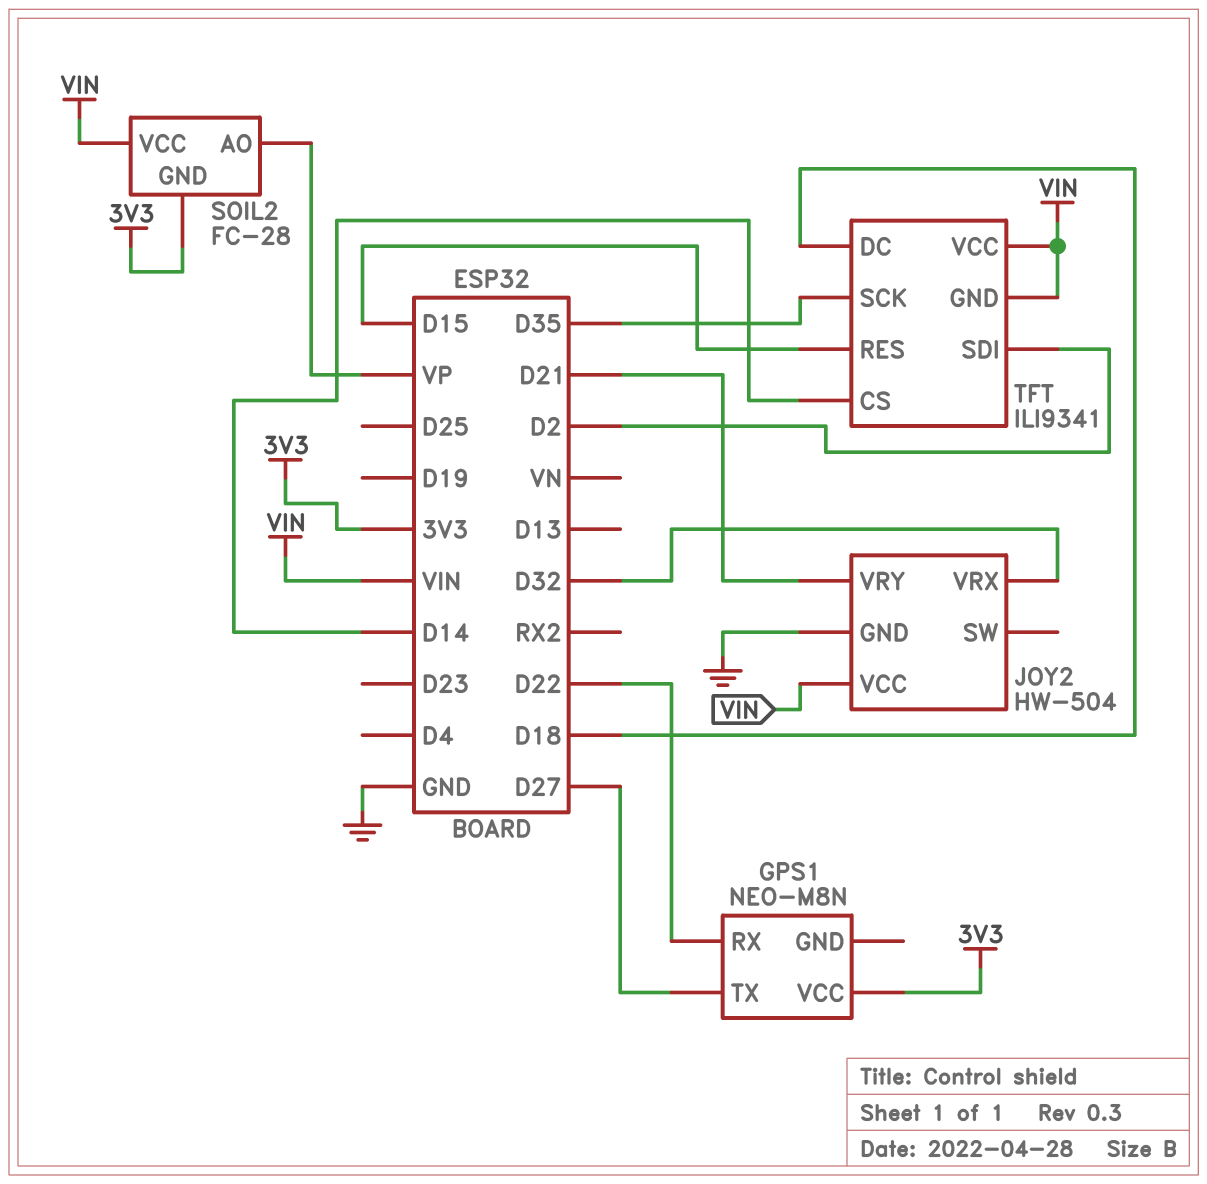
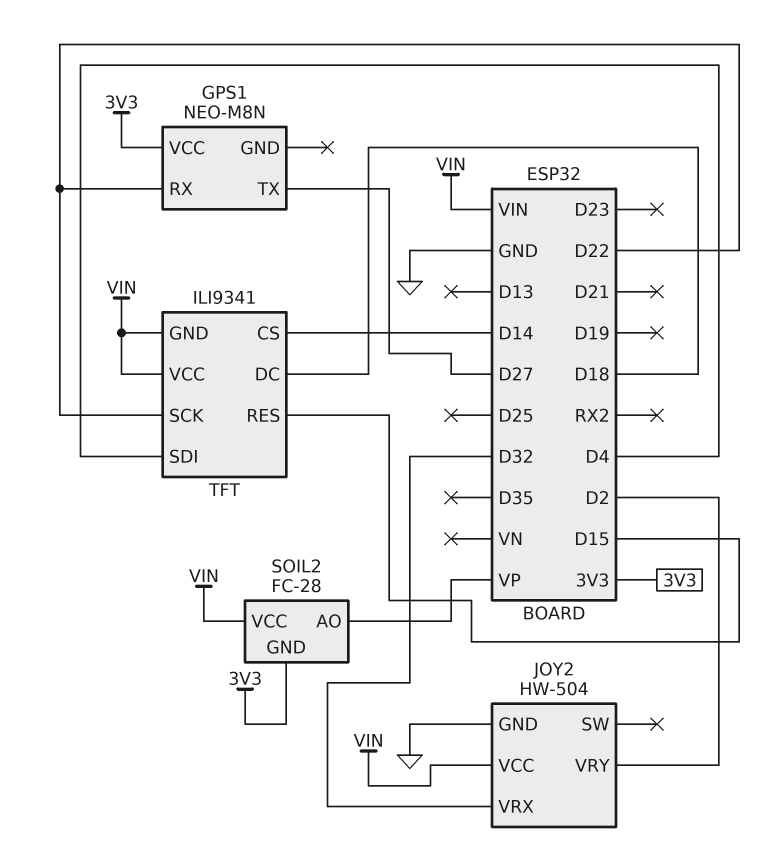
JOY2 pin VRY: D21 -> D2
TFT pin SCK: D35 -> D22
TFT pin SDI: D2 -> D4

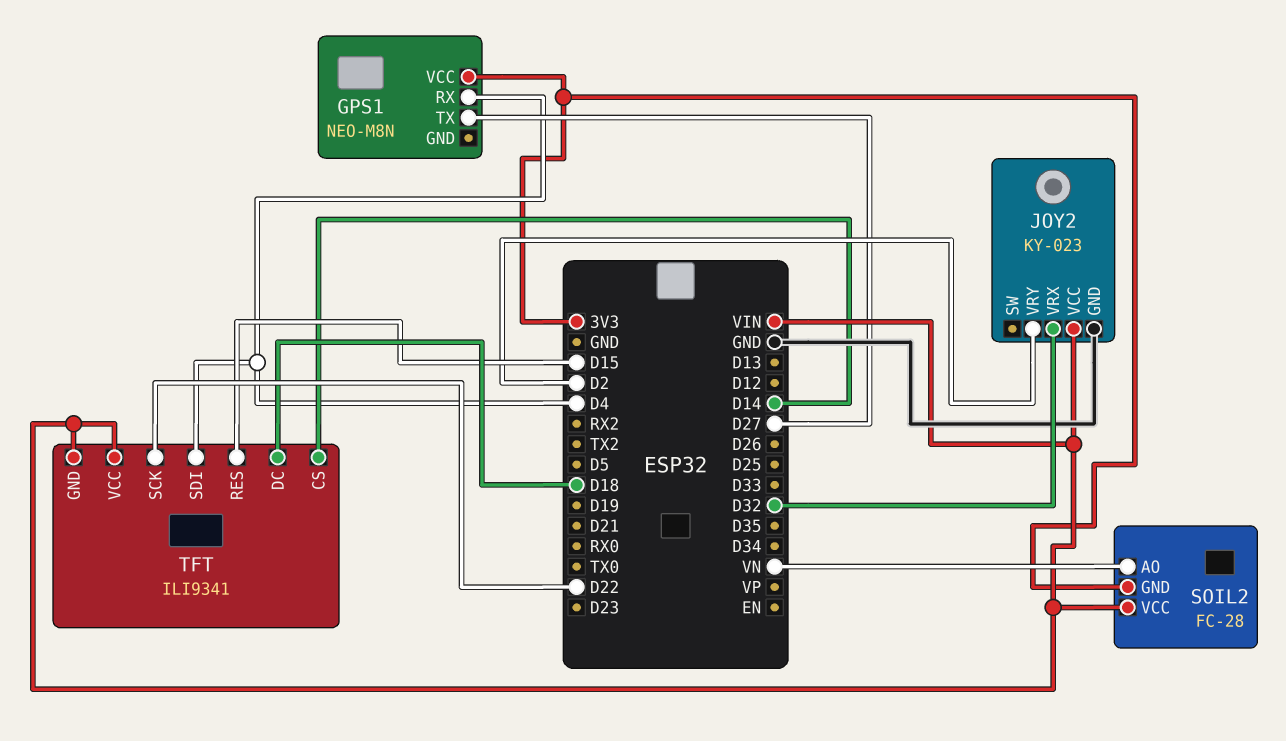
GPS1 pin RX: D22 -> D4
JOY2: HW-504 -> KY-023
SOIL2 pin AO: VP -> VN

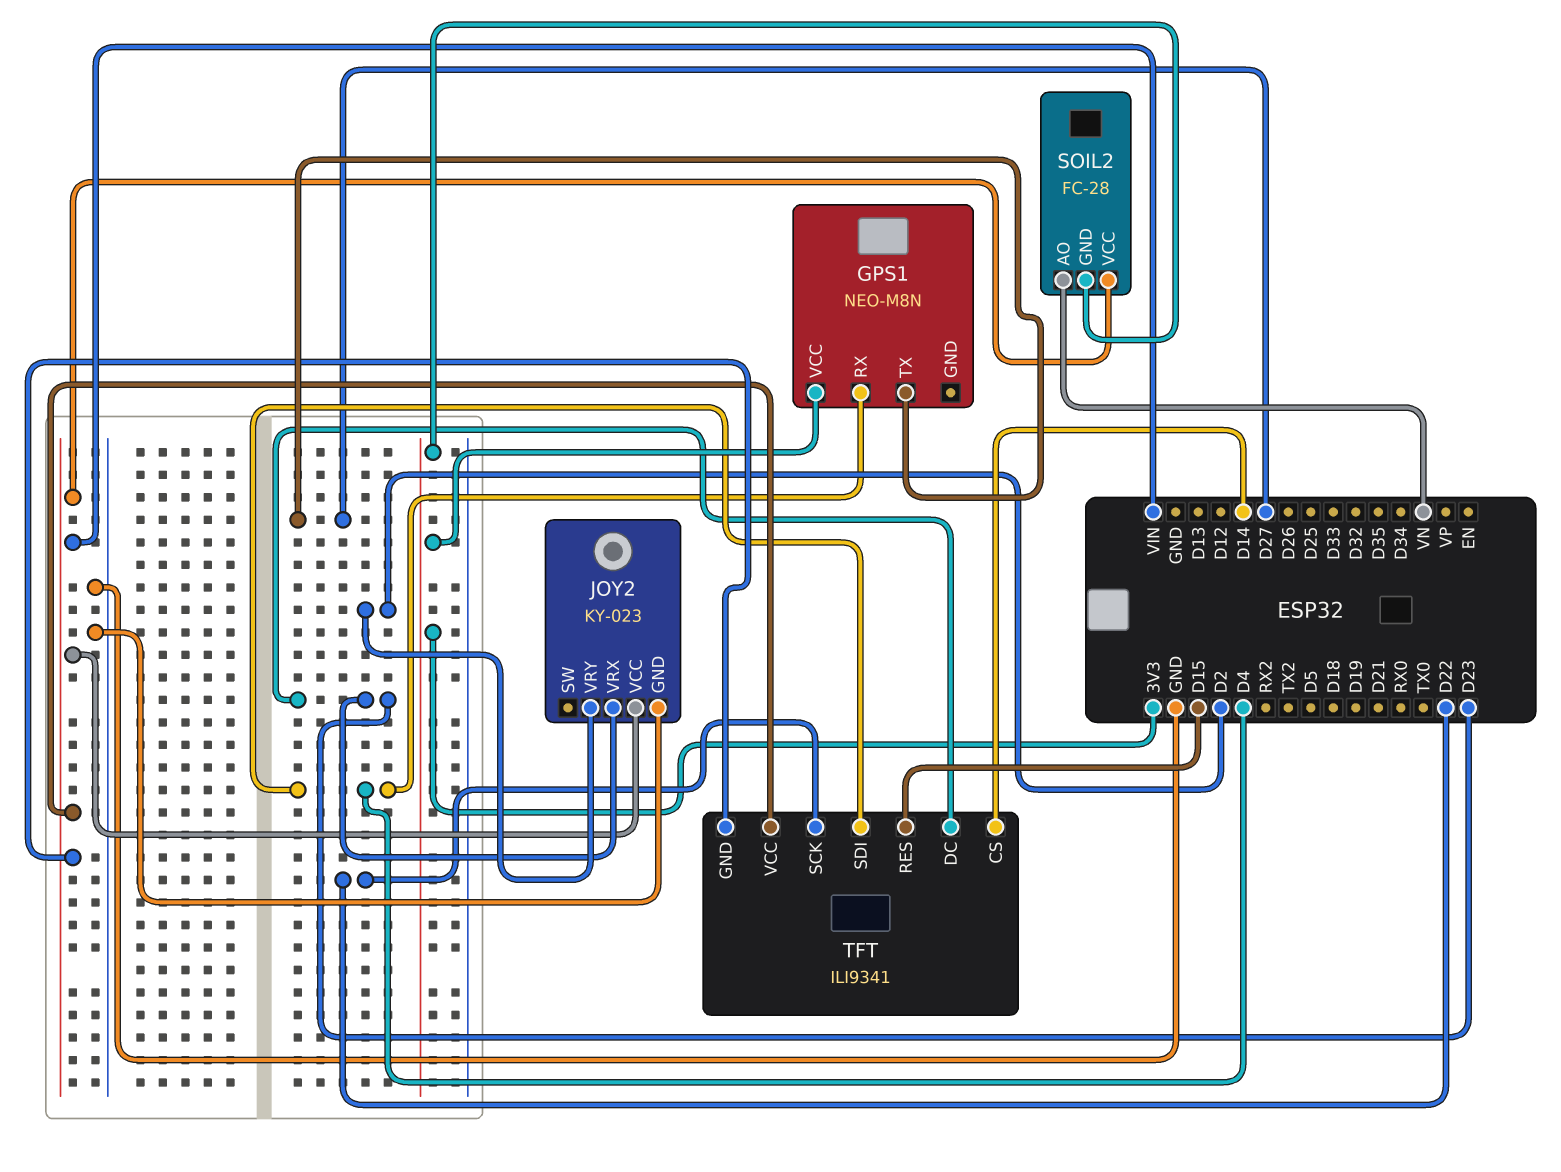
JOY2 pin VRX: D32 -> D23
TFT pin DC: D18 -> D23

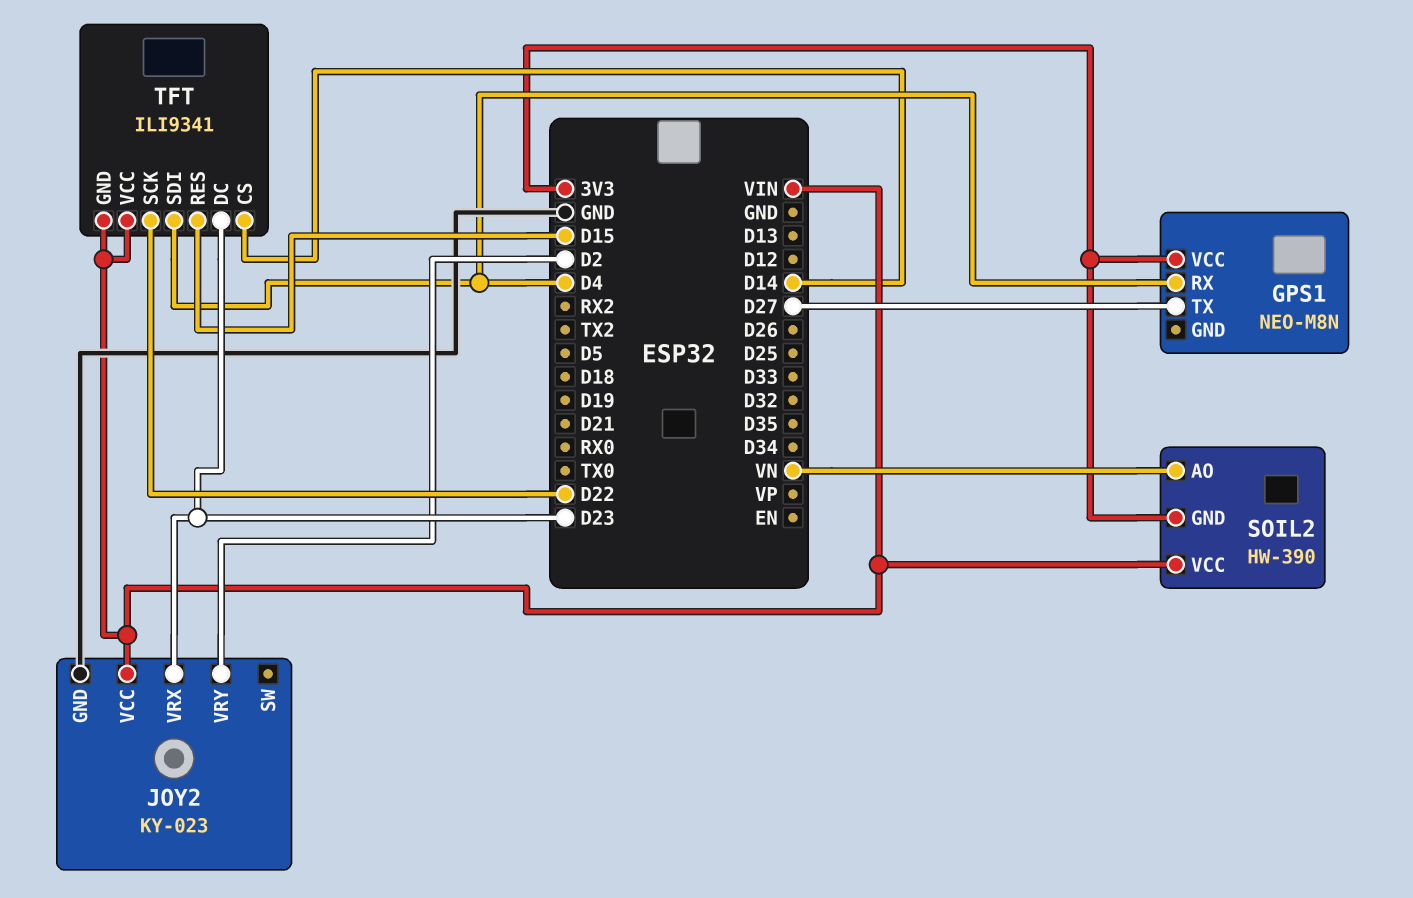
SOIL2: FC-28 -> HW-390

